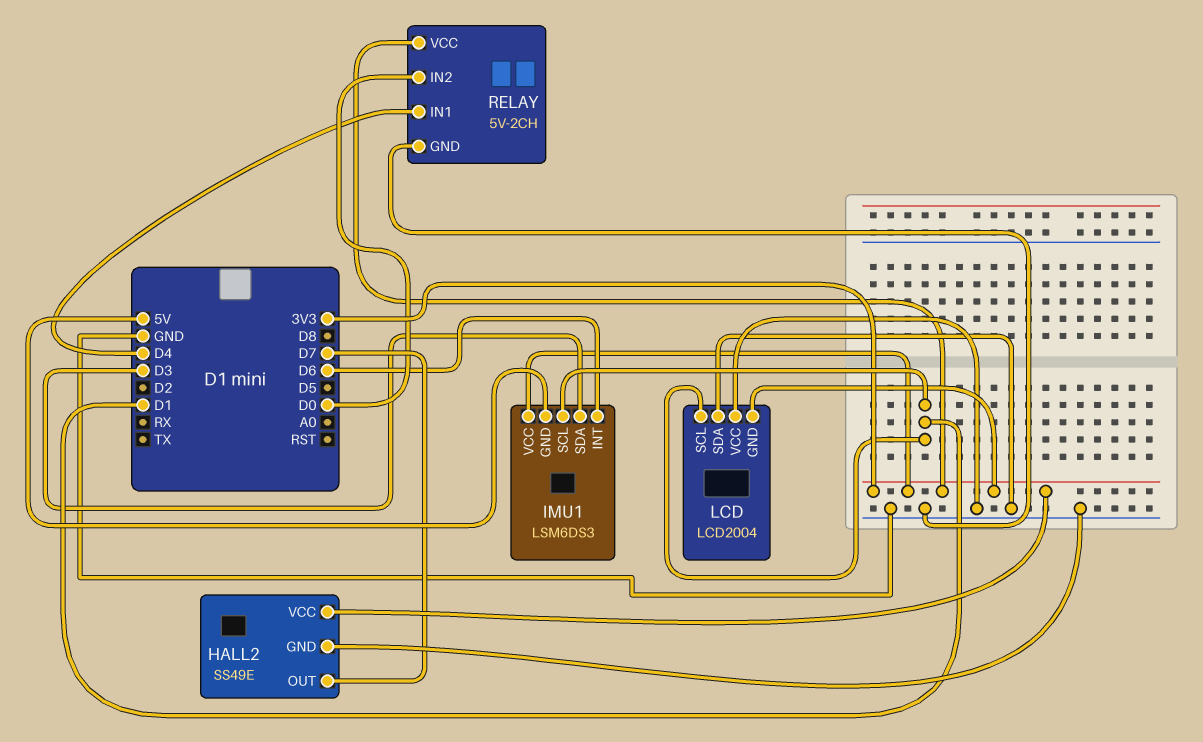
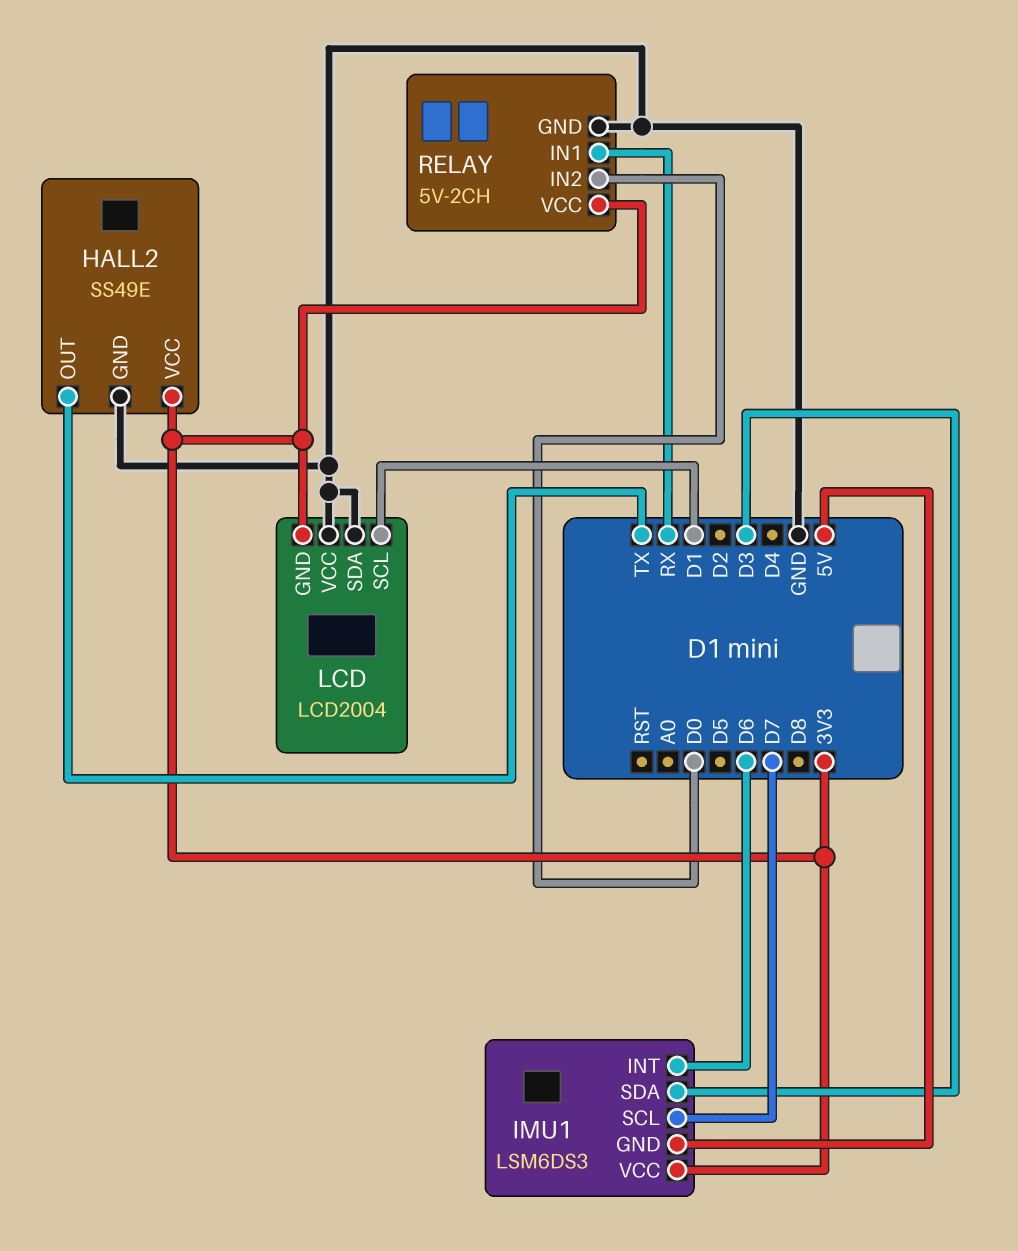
HALL2 pin OUT: D7 -> TX
IMU1 pin SCL: D1 -> D7
RELAY pin IN1: D4 -> RX

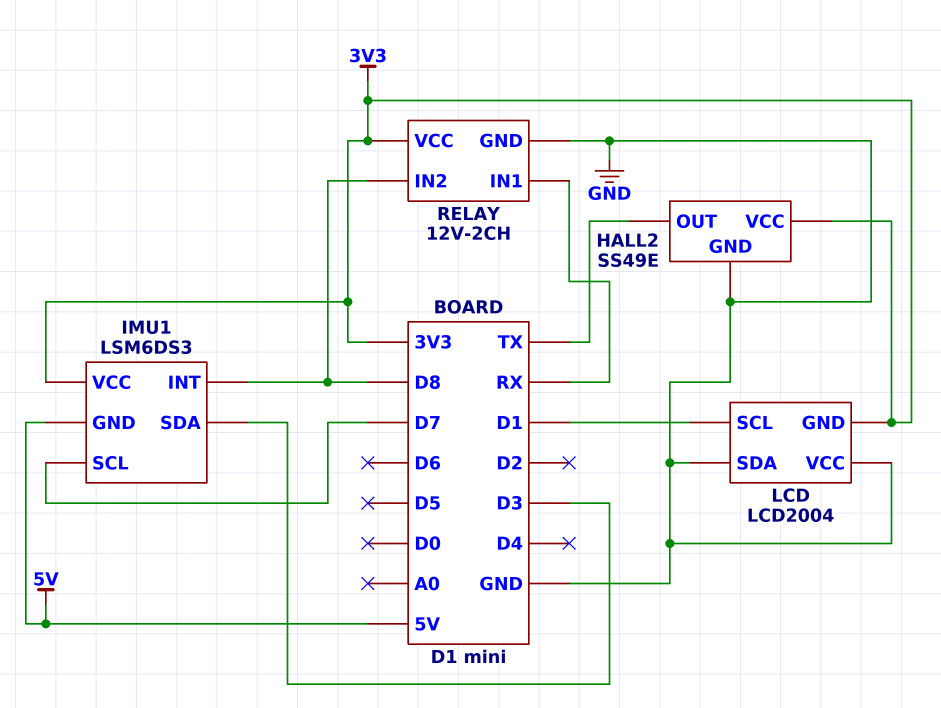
IMU1 pin INT: D6 -> D8
RELAY: 5V-2CH -> 12V-2CH
RELAY pin IN2: D0 -> D8

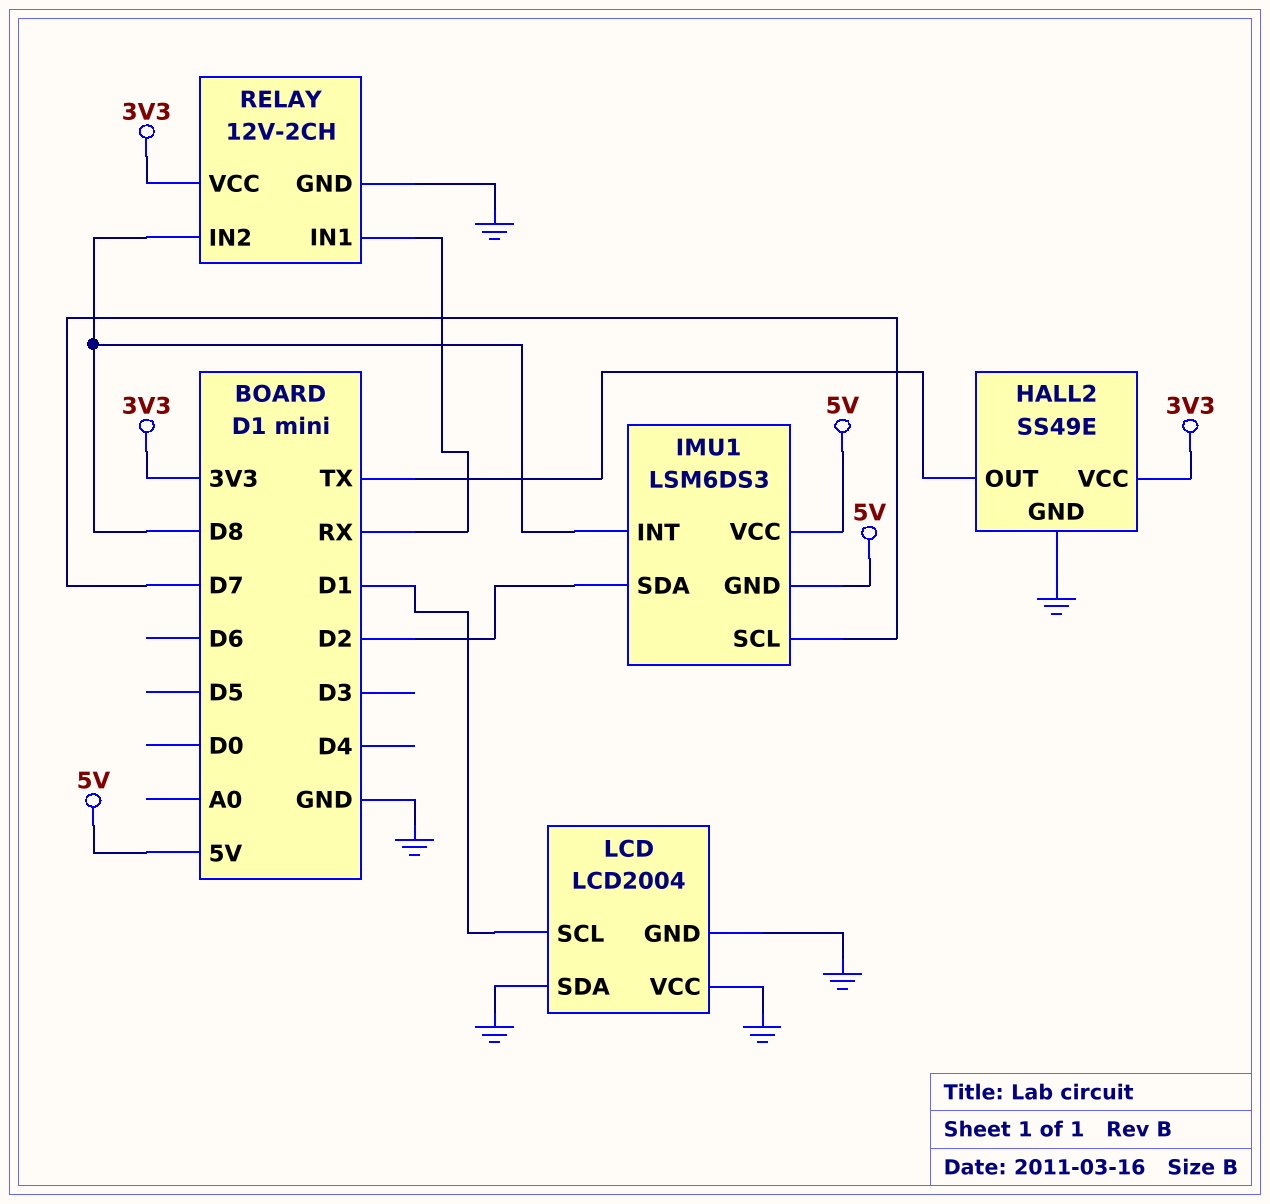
IMU1 pin SDA: D3 -> D2
IMU1 pin VCC: 3V3 -> 5V
LCD pin GND: 3V3 -> GND

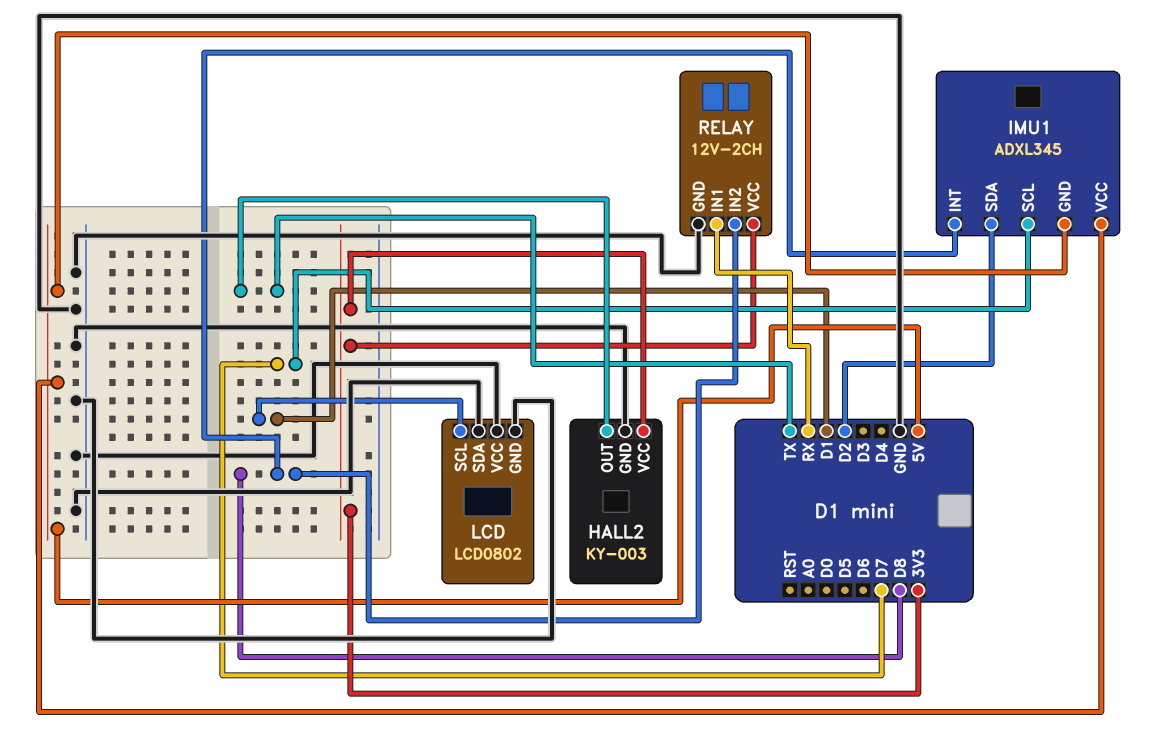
HALL2: SS49E -> KY-003
IMU1: LSM6DS3 -> ADXL345
LCD: LCD2004 -> LCD0802

